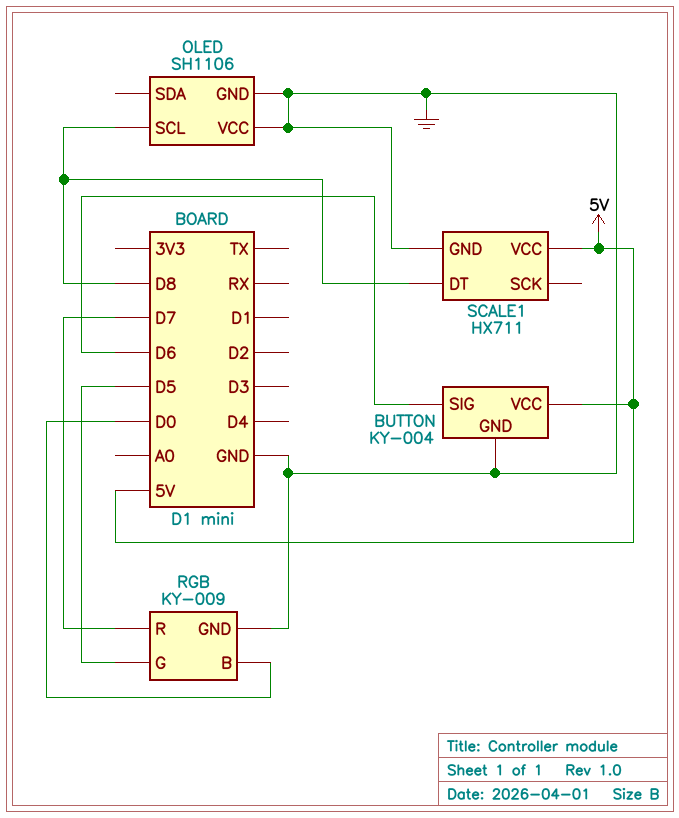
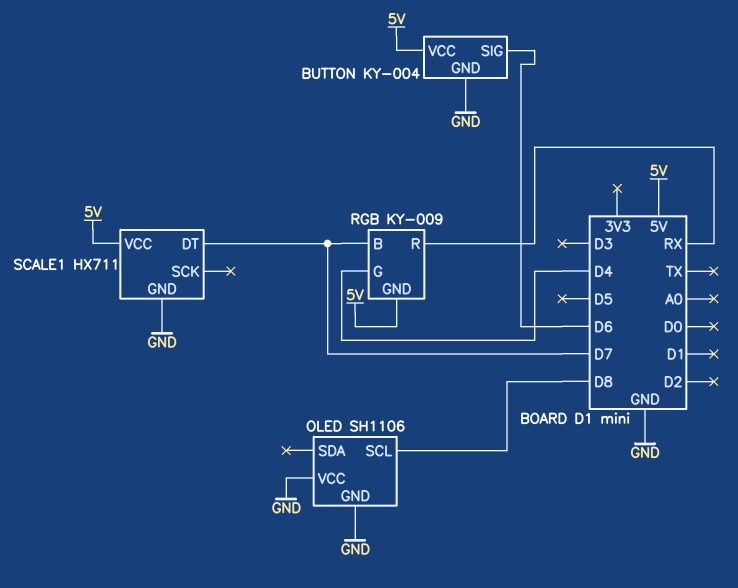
RGB pin B: D0 -> D7
RGB pin G: D5 -> D4
RGB pin GND: GND -> 5V
RGB pin R: D7 -> RX
SCALE1 pin DT: D8 -> D7

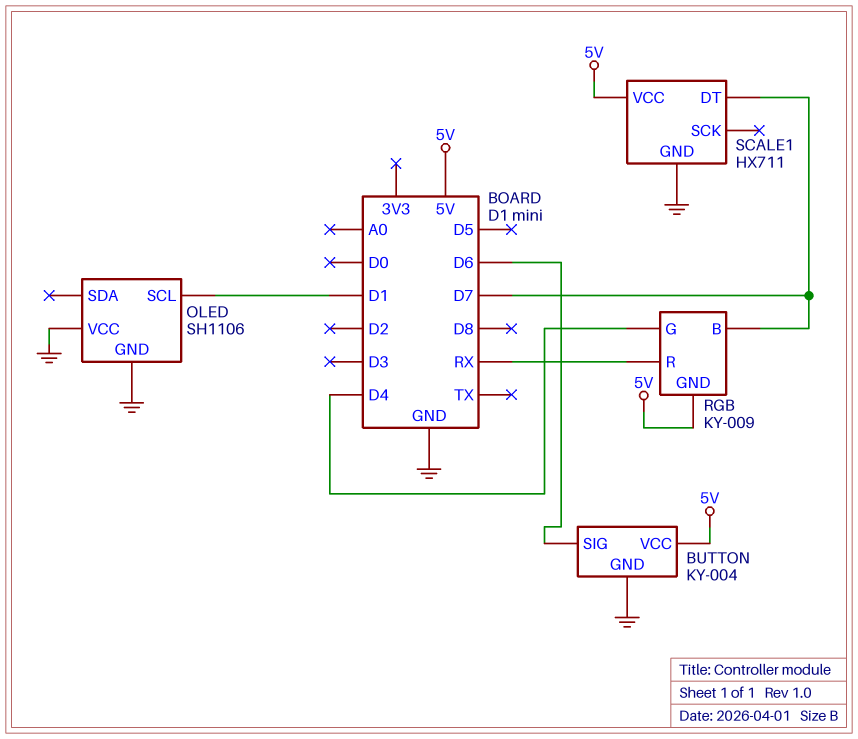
OLED pin SCL: D8 -> D1

